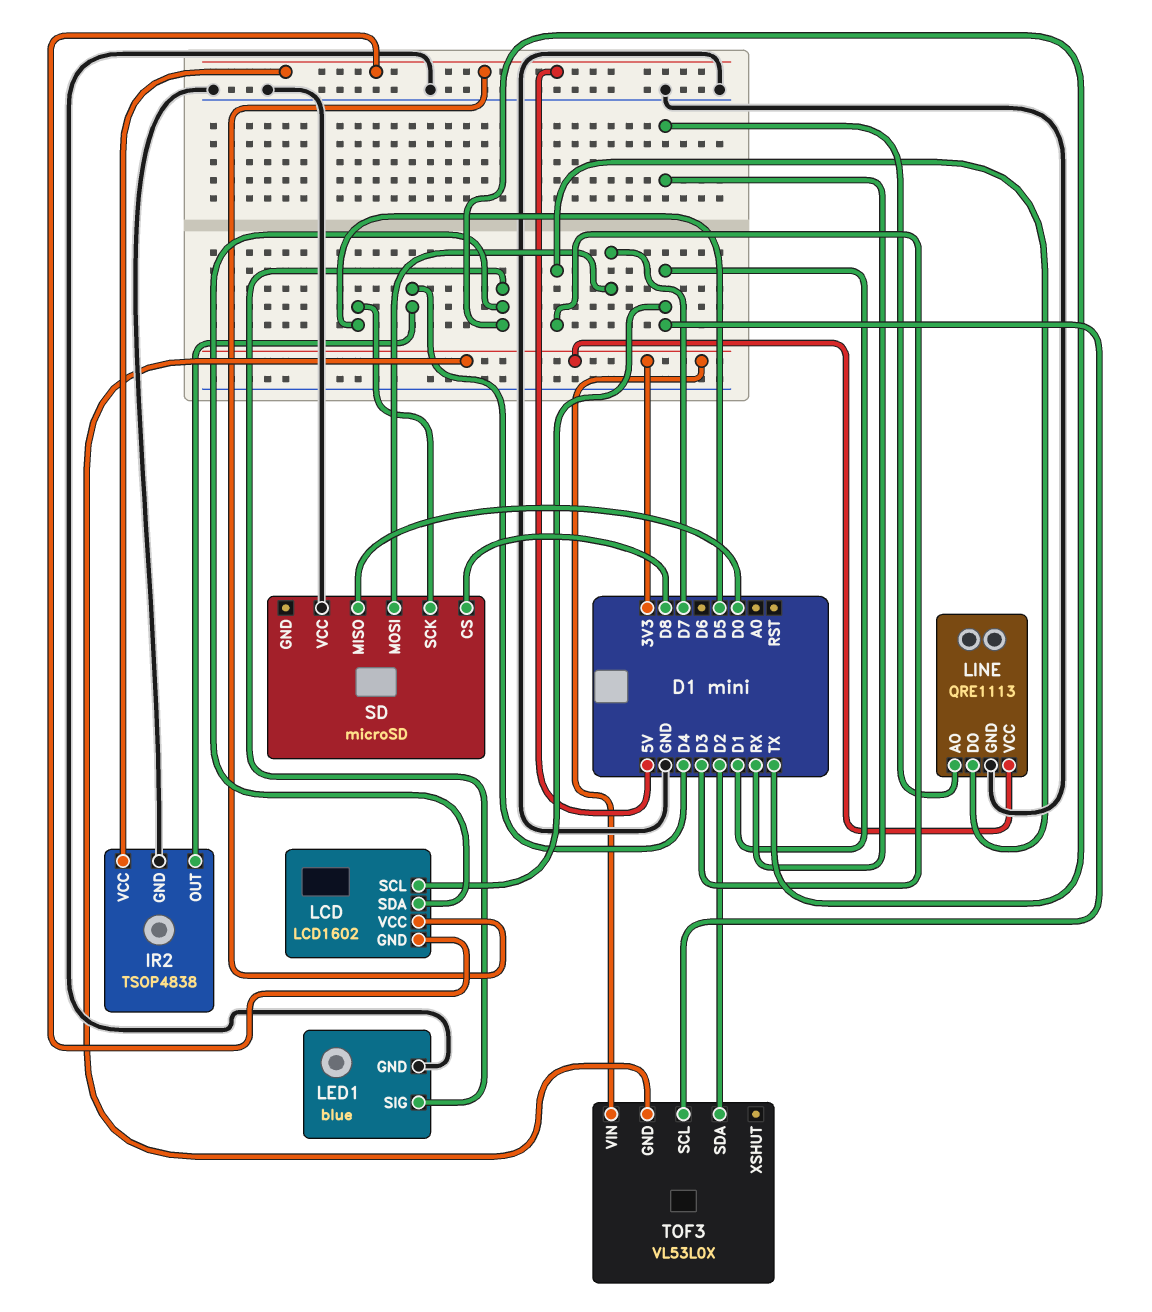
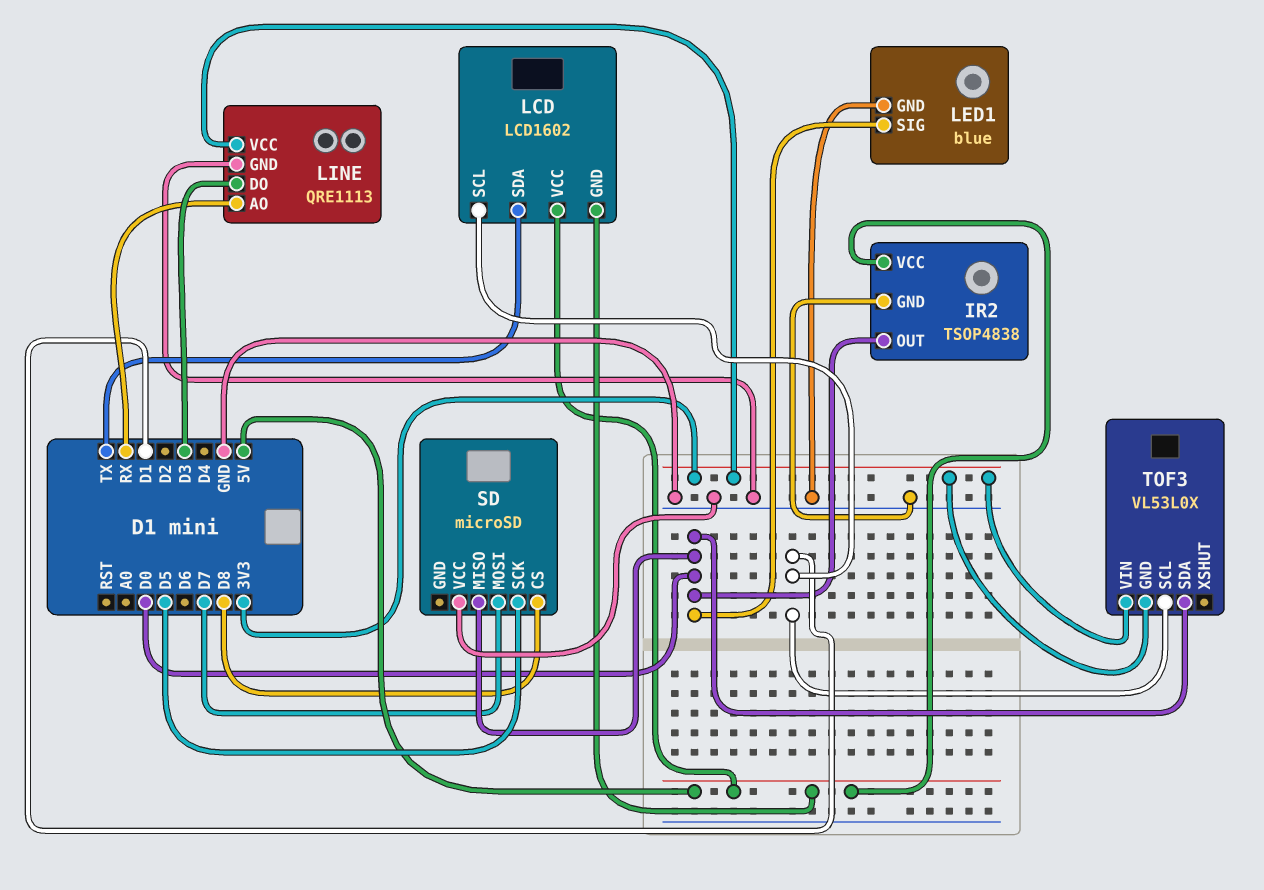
IR2 pin OUT: D4 -> D0
LED1 pin SIG: TX -> D0
TOF3 pin SDA: D2 -> D0

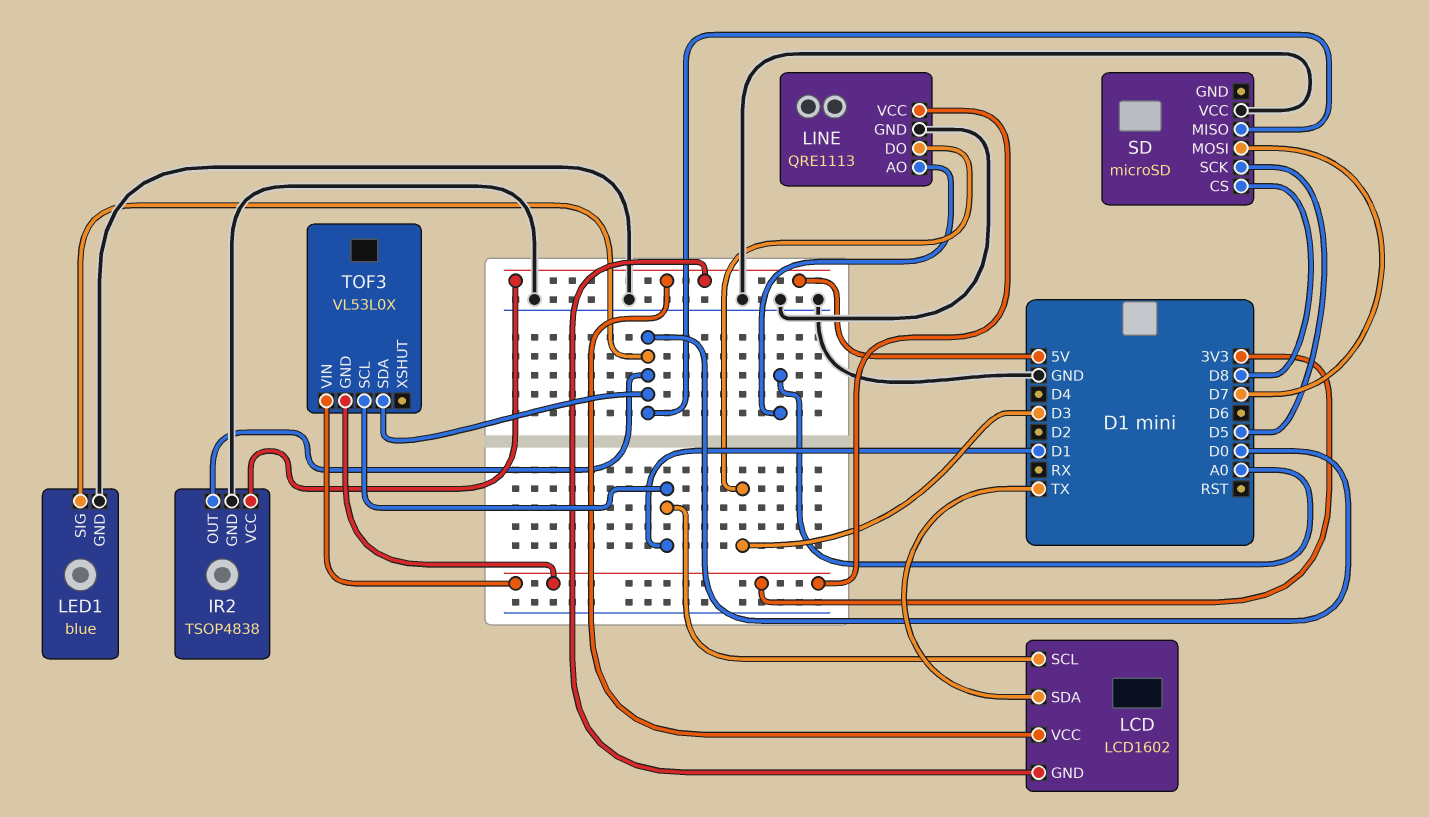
LINE pin AO: RX -> A0

